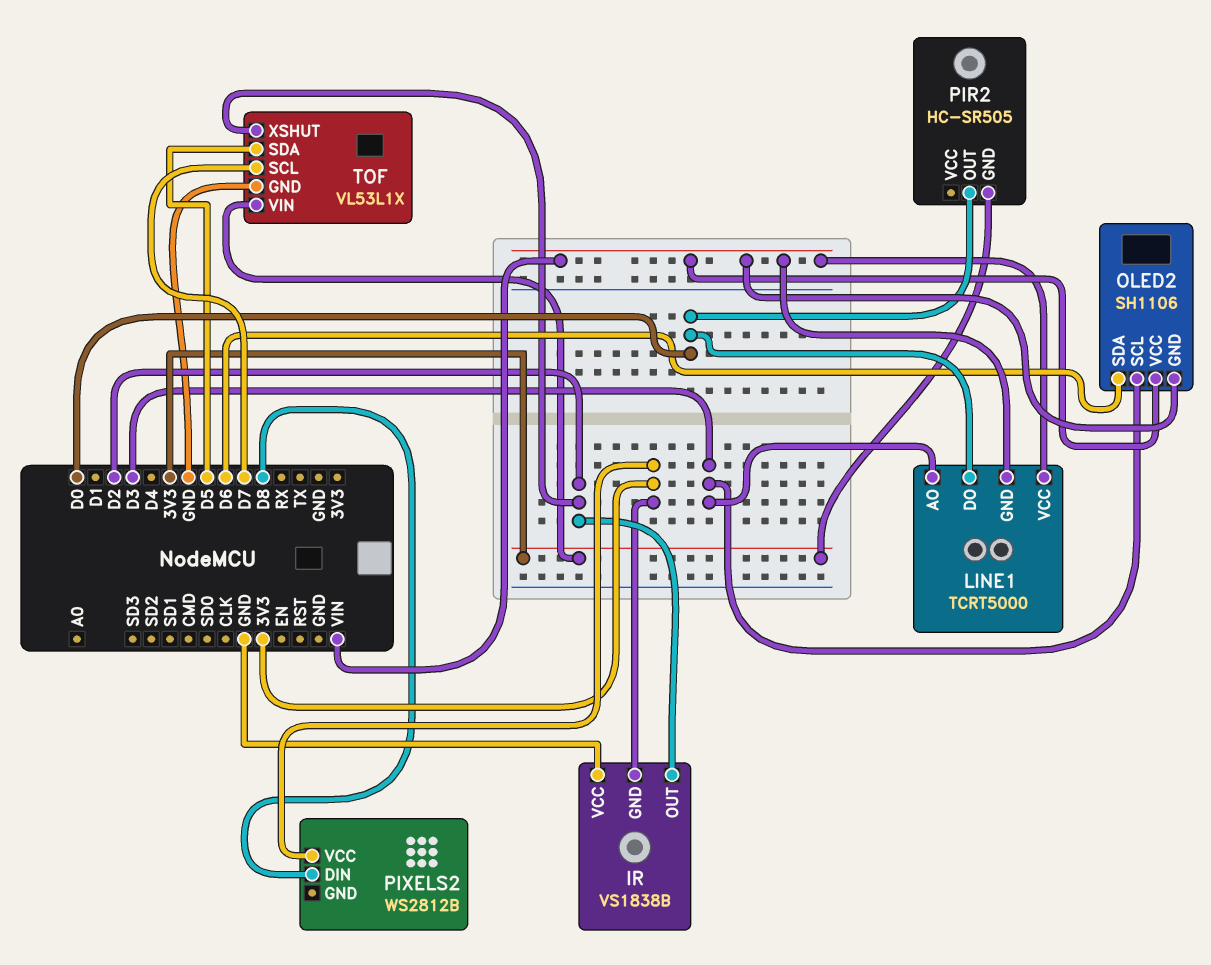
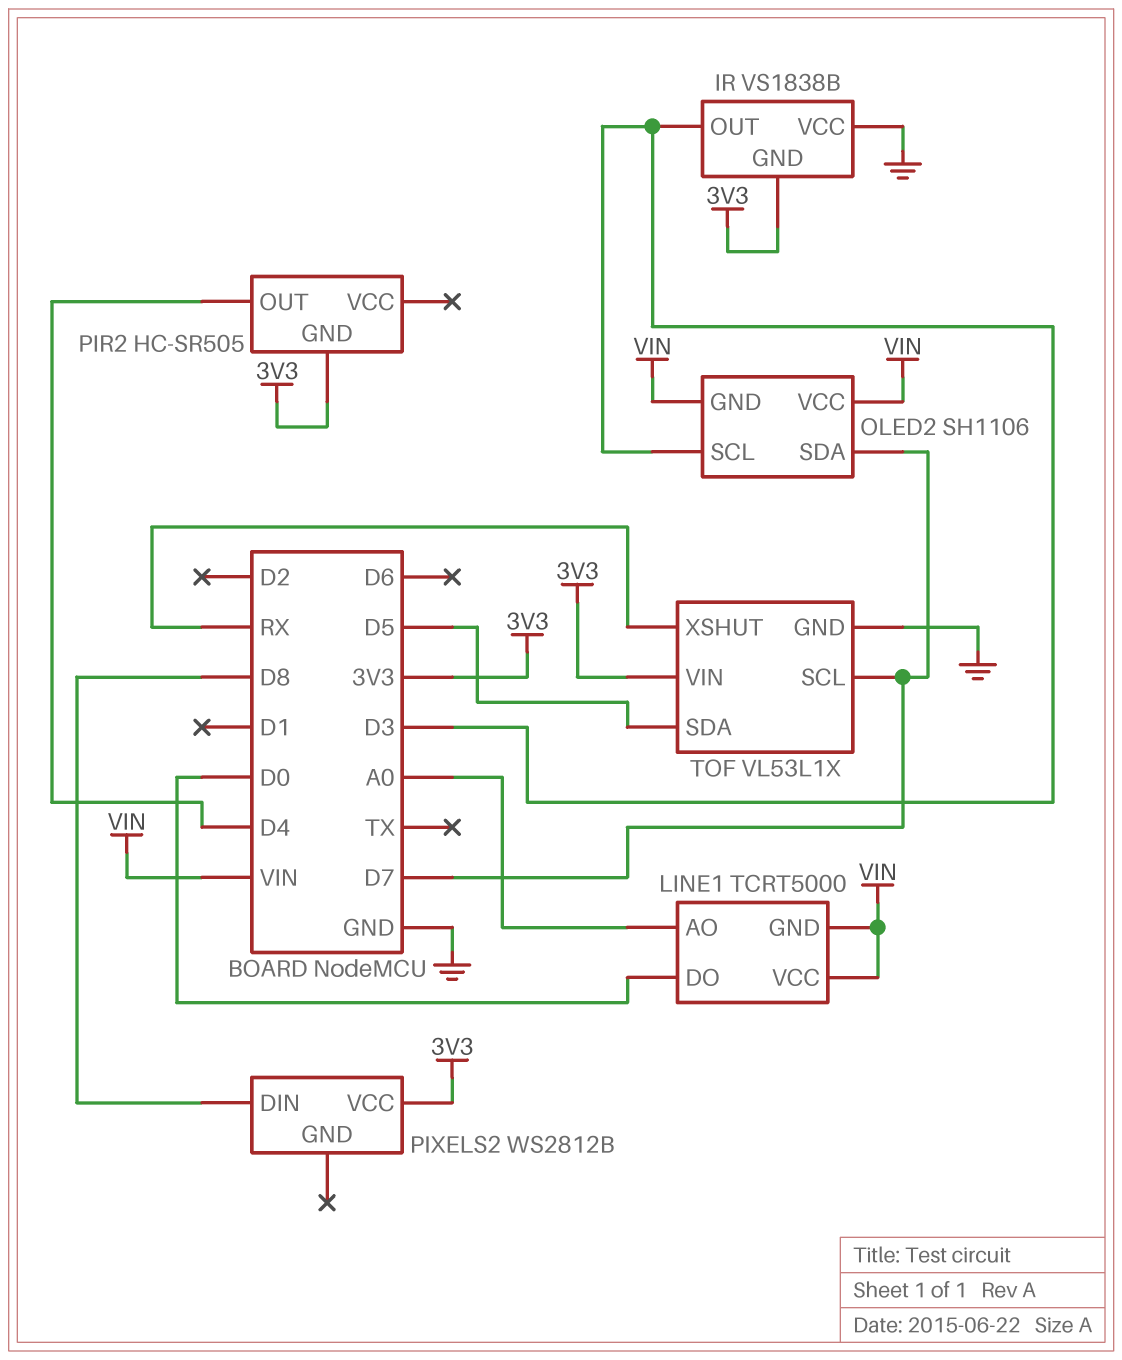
IR pin OUT: D2 -> D3
LINE1 pin AO: D3 -> A0
OLED2 pin SDA: D6 -> D7
PIR2 pin OUT: D0 -> D4
TOF pin XSHUT: D2 -> RX

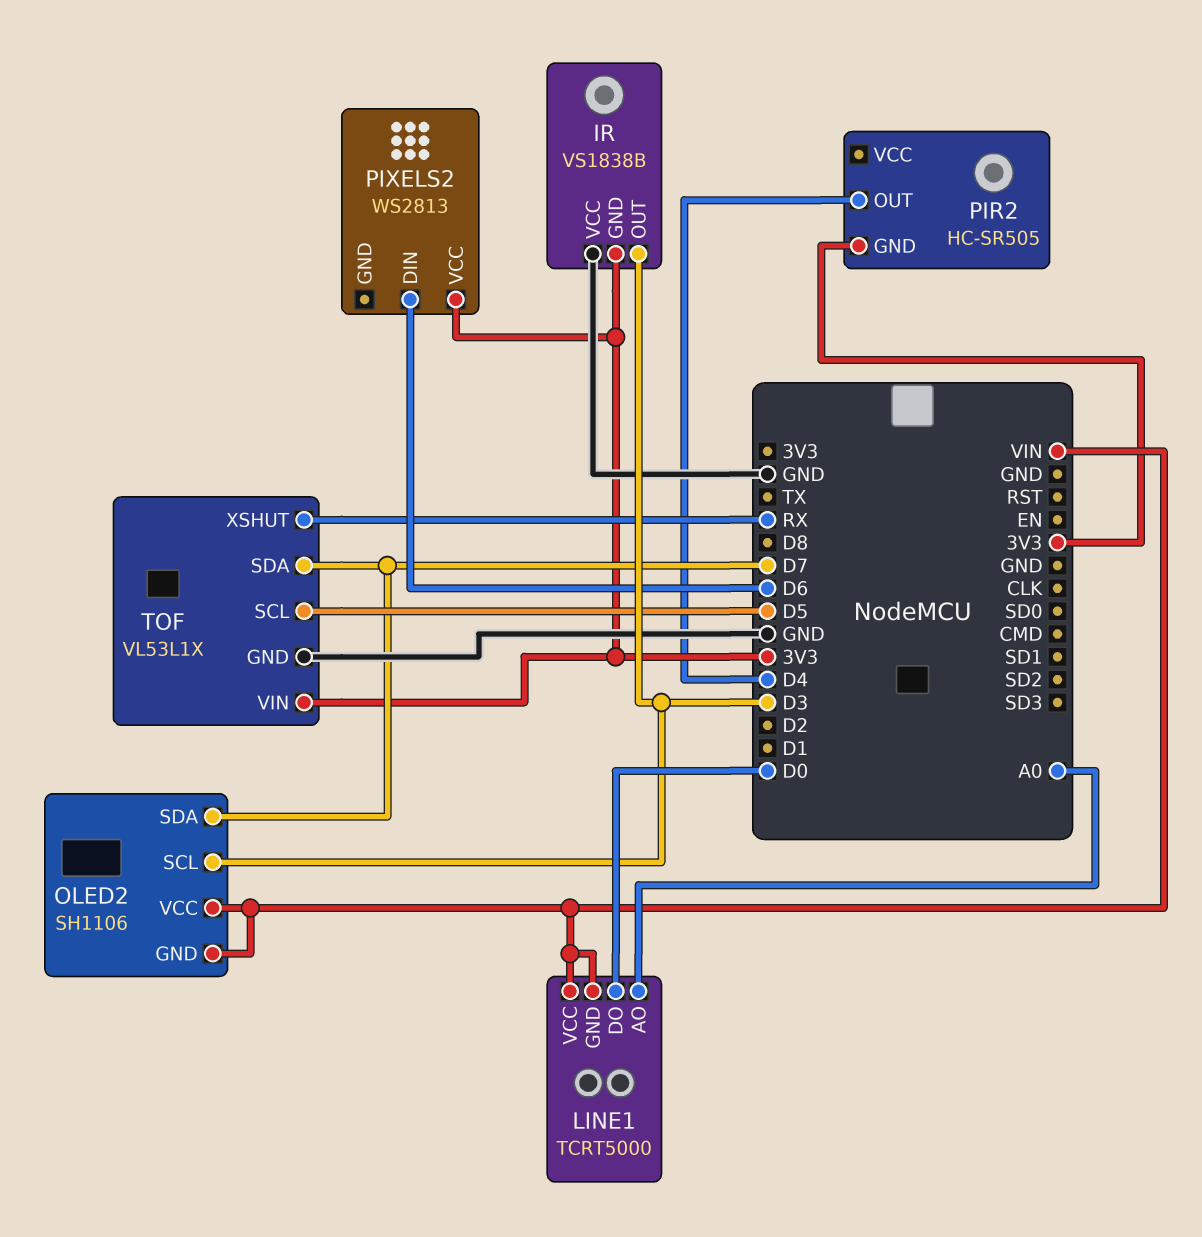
PIXELS2: WS2812B -> WS2813
PIXELS2 pin DIN: D8 -> D6
TOF pin SCL: D7 -> D5
TOF pin SDA: D5 -> D7

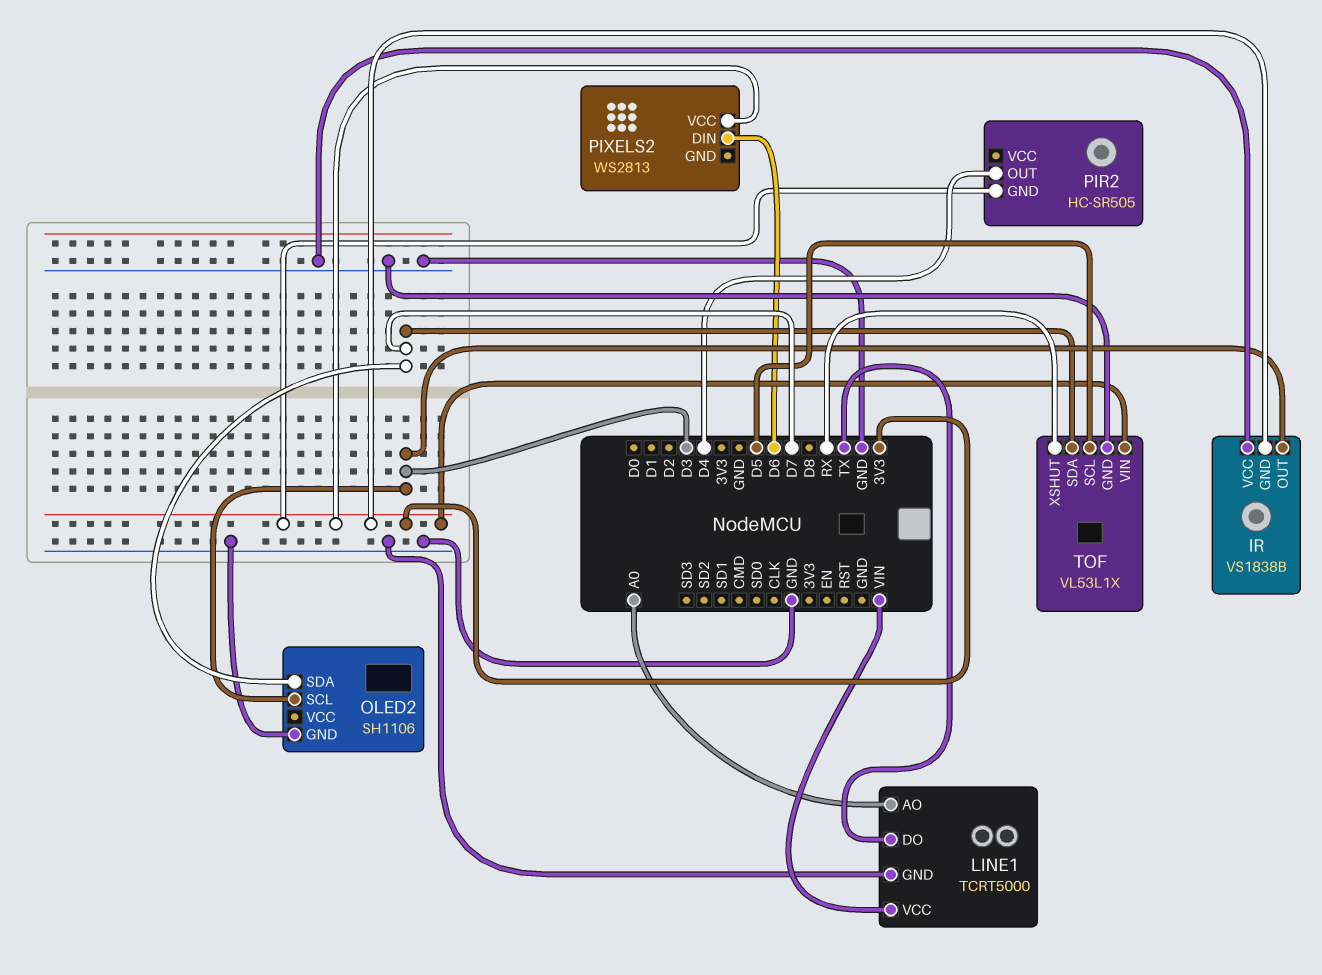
LINE1 pin DO: D0 -> TX
LINE1 pin GND: VIN -> GND
OLED2 pin GND: VIN -> GND
OLED2 pin VCC: VIN -> none

